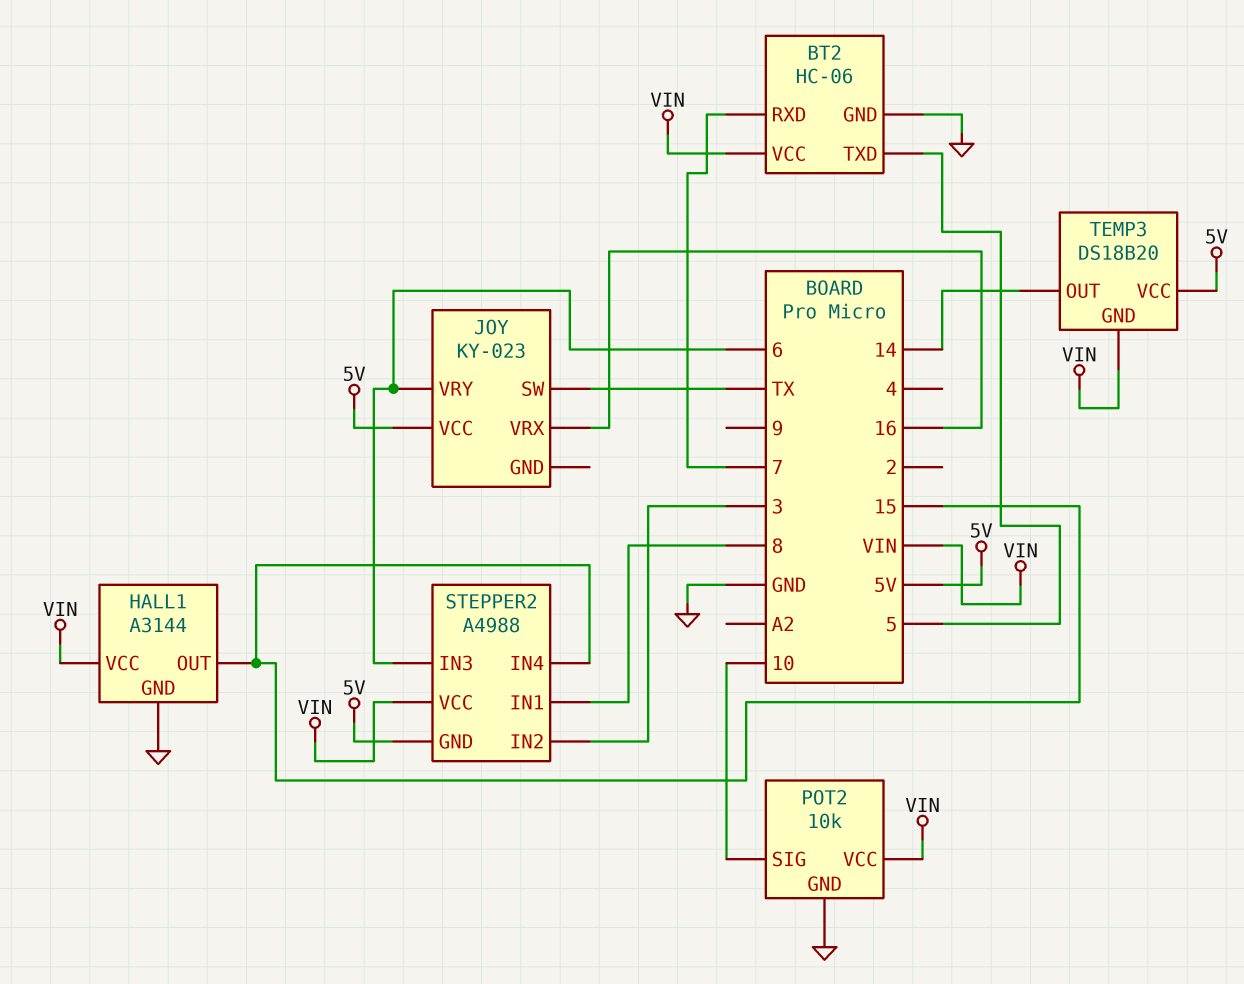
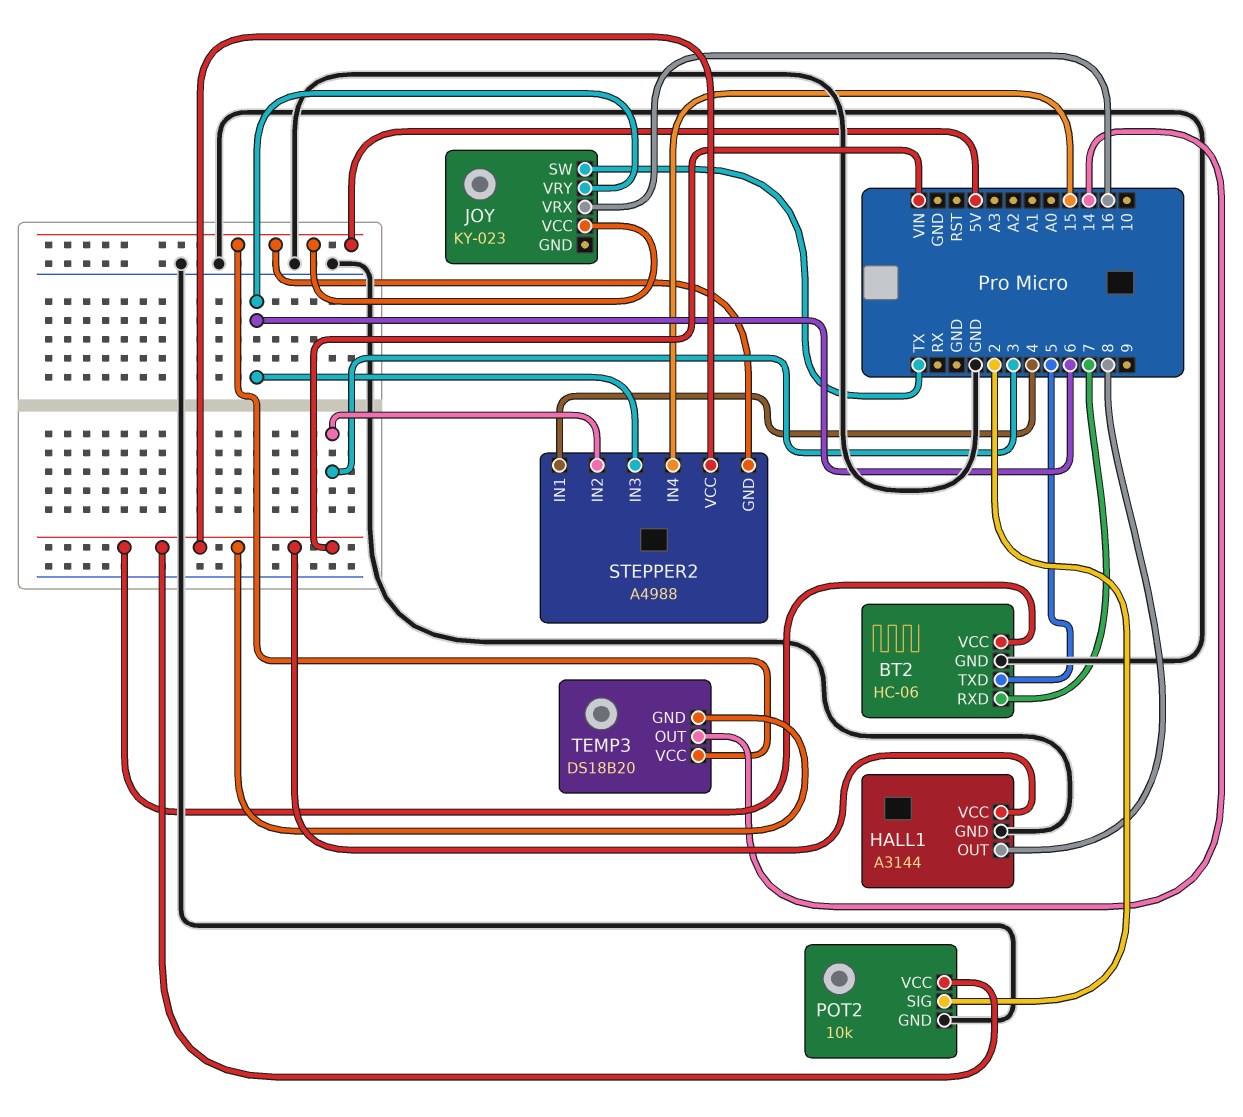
HALL1 pin OUT: 15 -> 8
POT2 pin SIG: 10 -> 2
STEPPER2 pin IN1: 8 -> 4

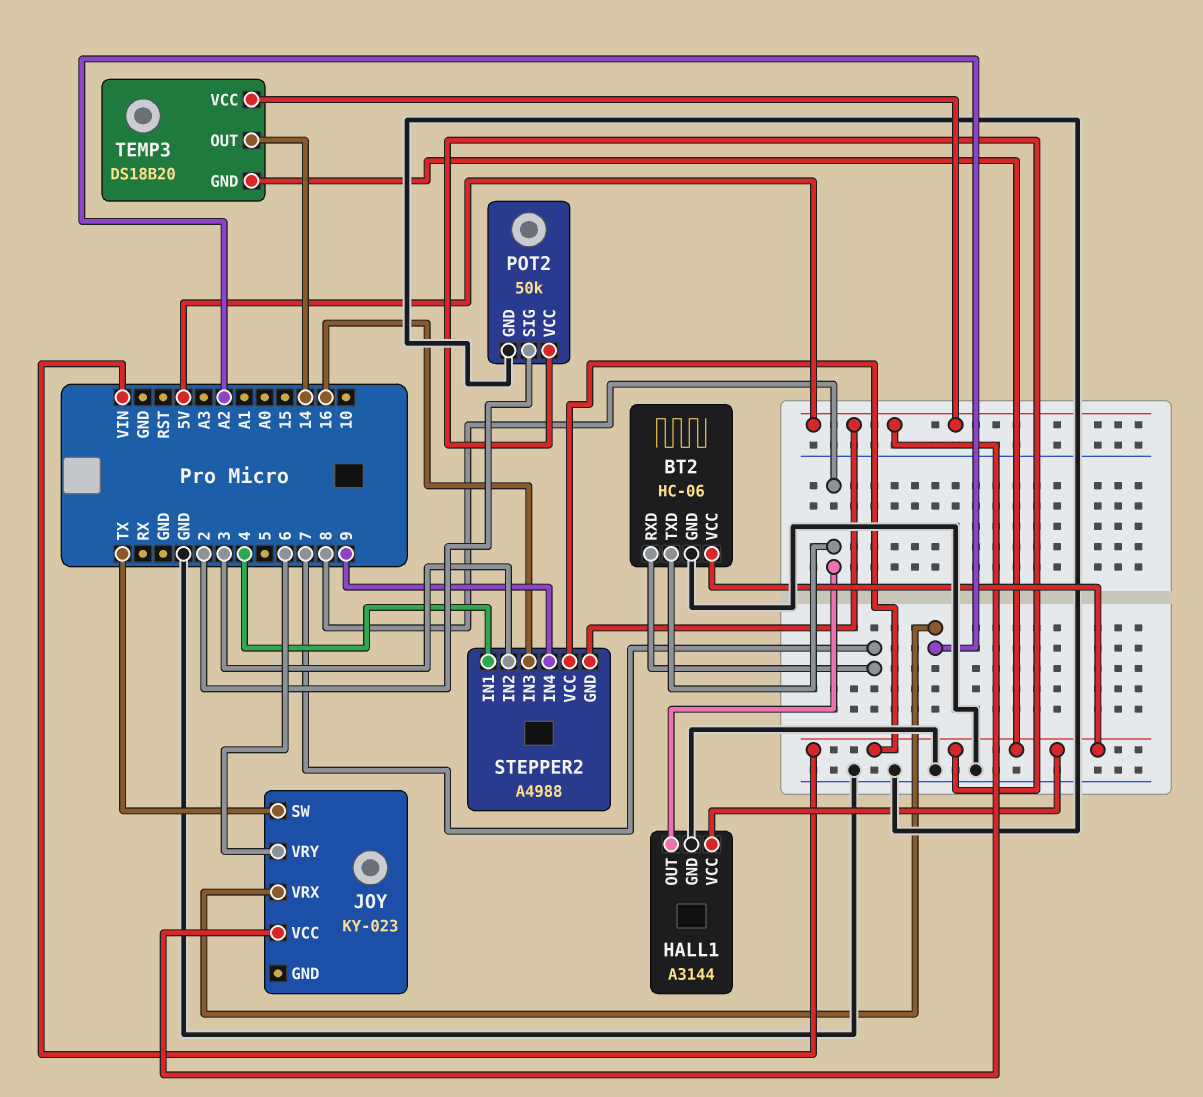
BT2 pin TXD: 5 -> 8
JOY pin VRX: 16 -> A2
POT2: 10k -> 50k
STEPPER2 pin IN3: 6 -> 16
STEPPER2 pin IN4: 15 -> 9

